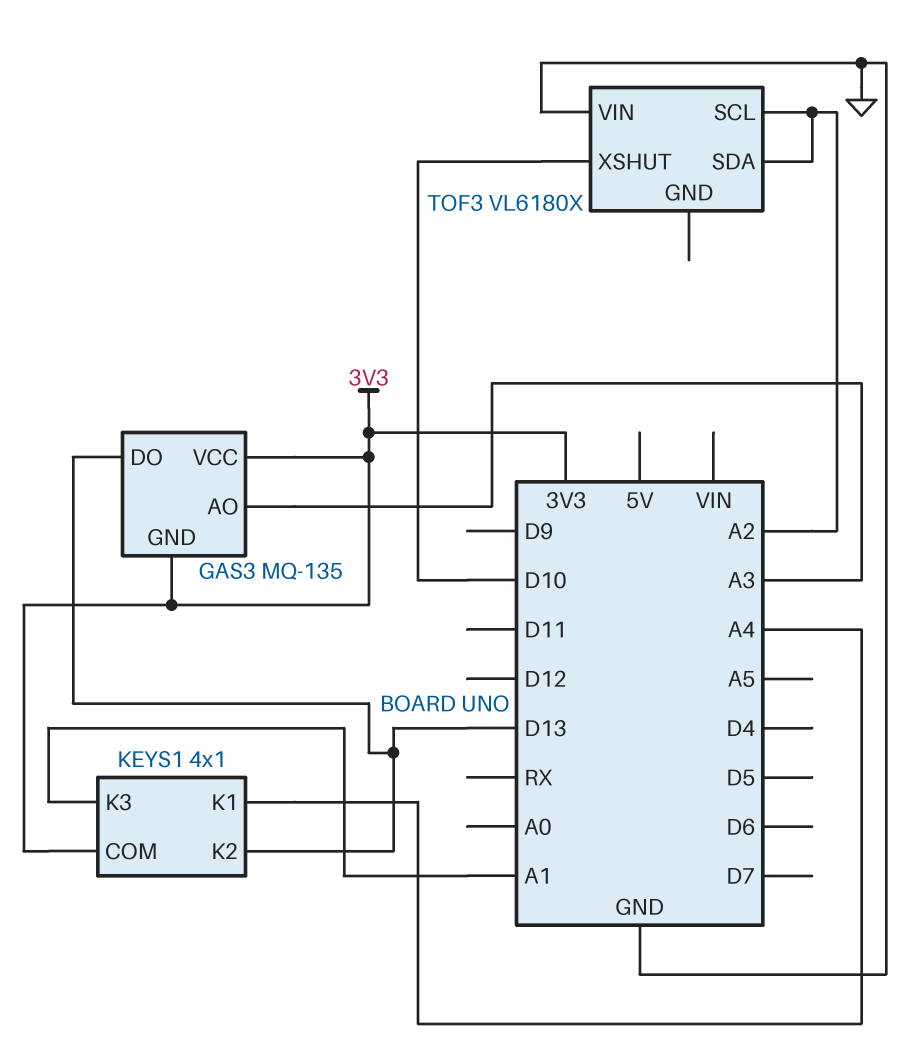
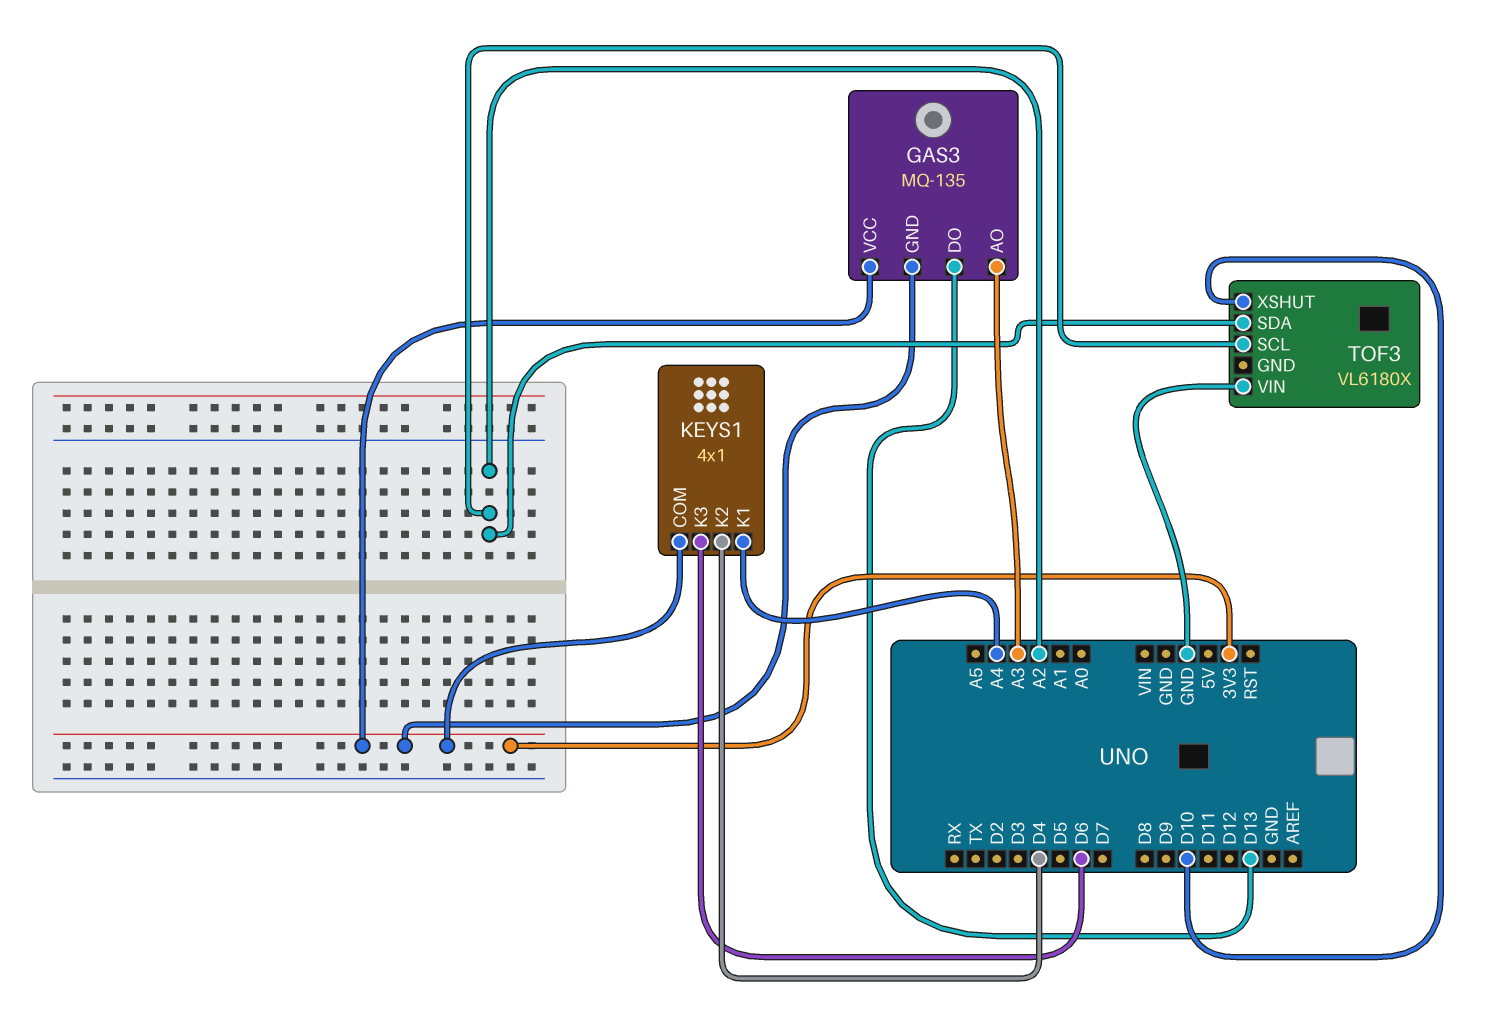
KEYS1 pin K2: D13 -> D4
KEYS1 pin K3: A1 -> D6

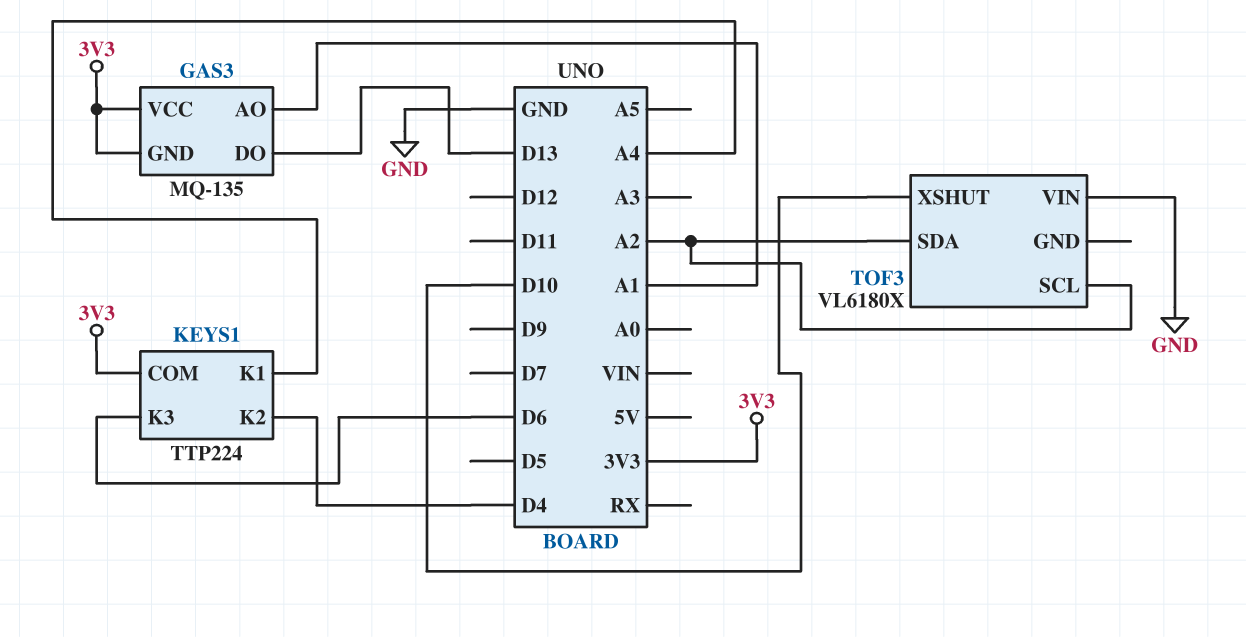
GAS3 pin AO: A3 -> A1
KEYS1: 4x1 -> TTP224

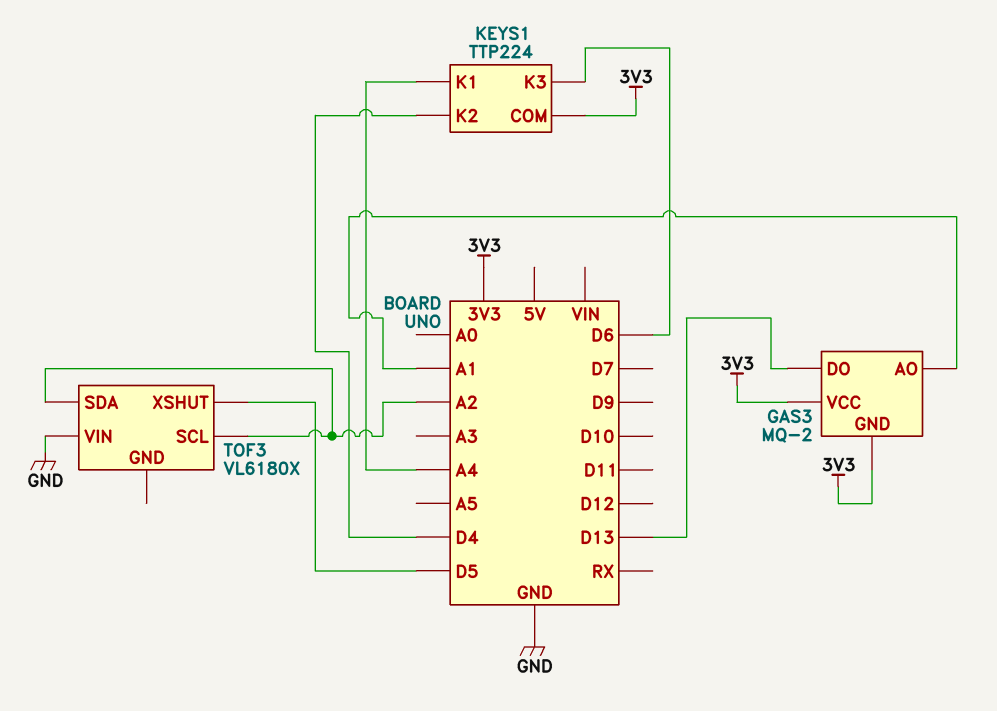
GAS3: MQ-135 -> MQ-2
TOF3 pin XSHUT: D10 -> D5

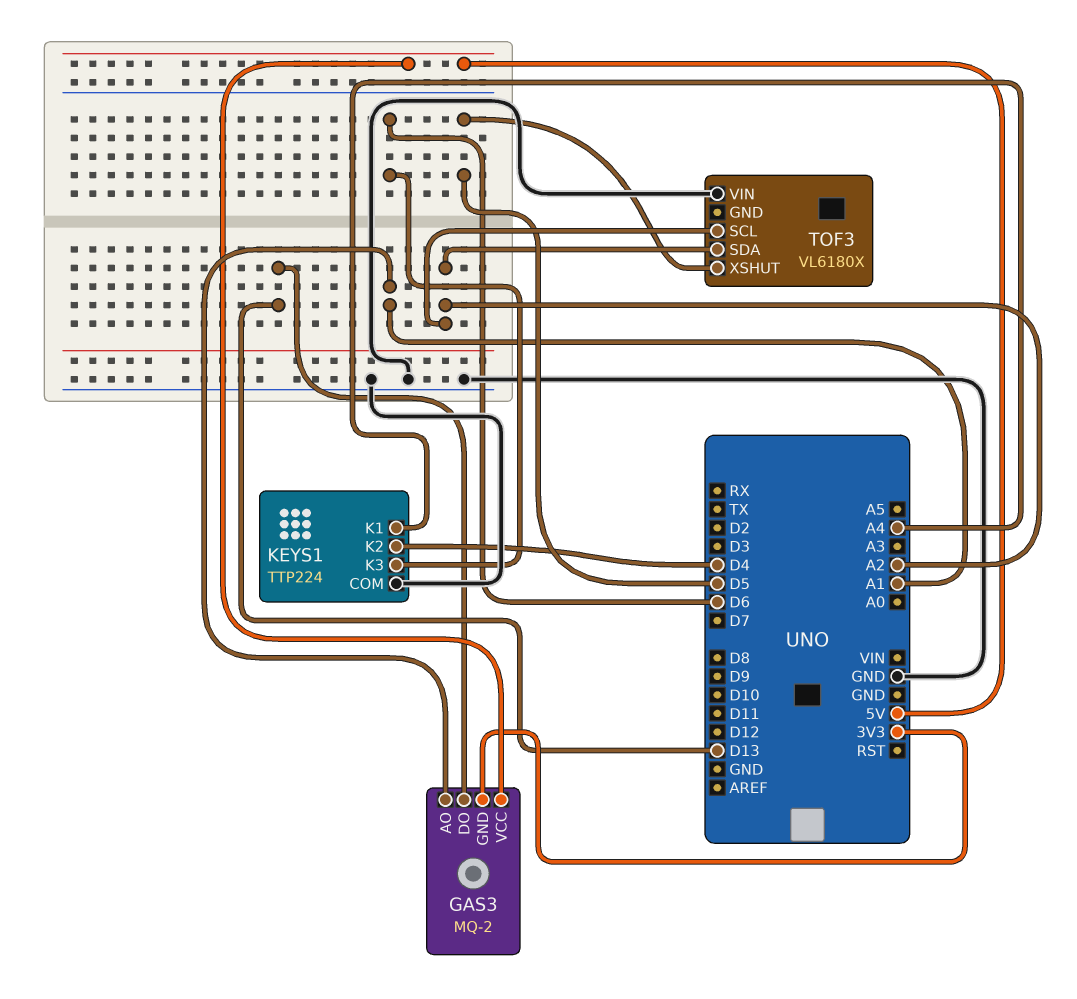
GAS3 pin VCC: 3V3 -> 5V
KEYS1 pin COM: 3V3 -> GND

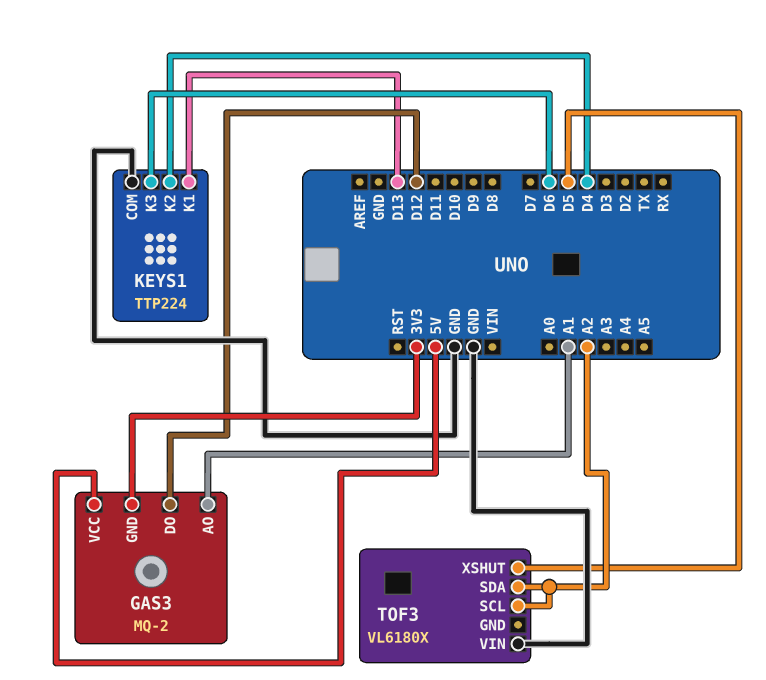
GAS3 pin DO: D13 -> D12
KEYS1 pin K1: A4 -> D13

